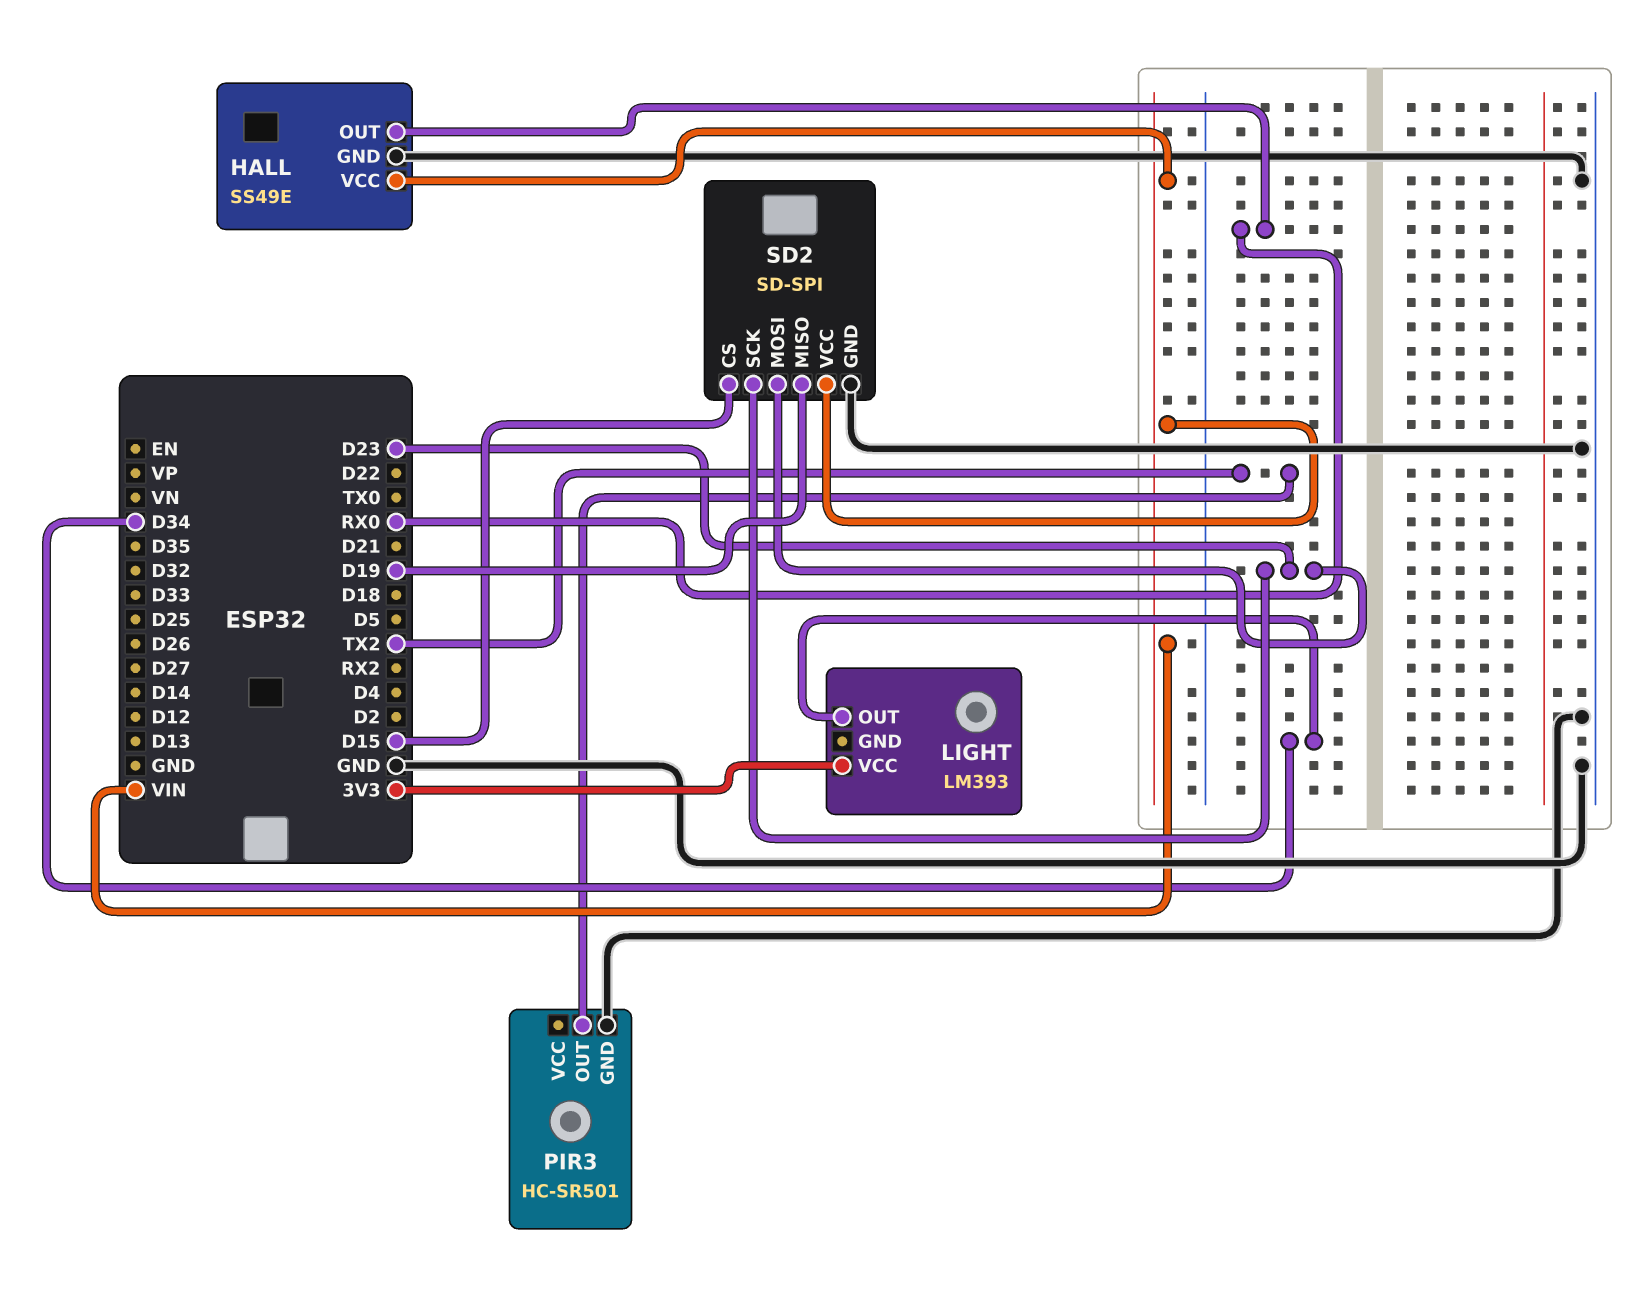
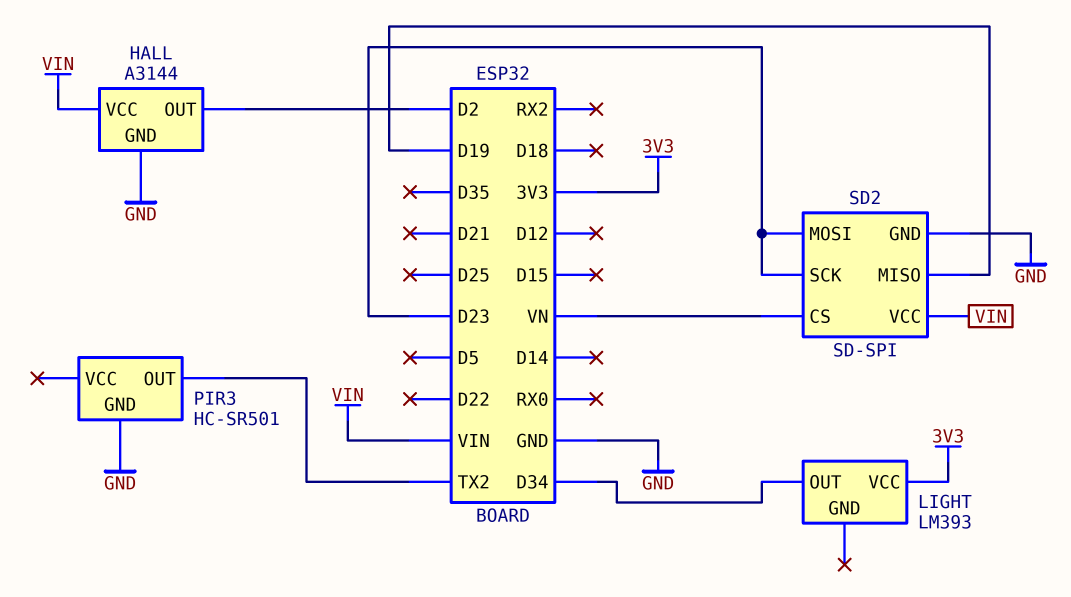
HALL: SS49E -> A3144
HALL pin OUT: RX0 -> D2
SD2 pin CS: D15 -> VN

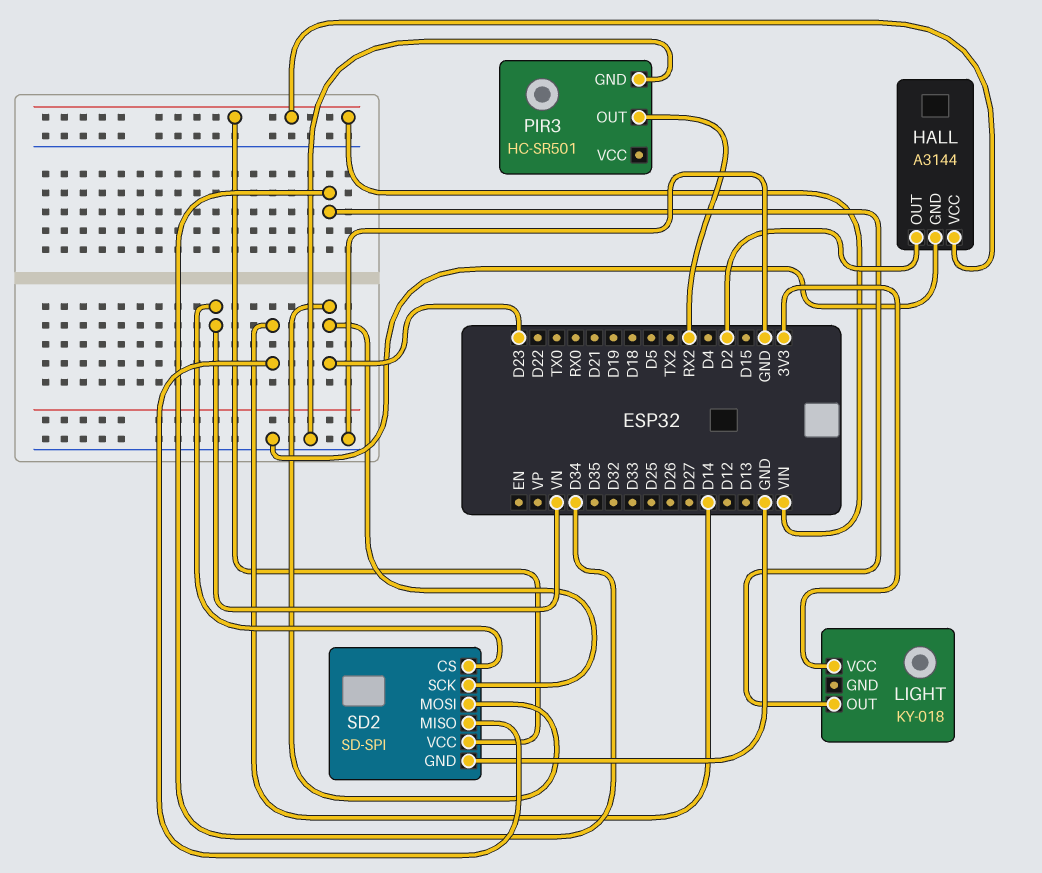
LIGHT: LM393 -> KY-018
PIR3 pin OUT: TX2 -> RX2
SD2 pin MISO: D19 -> D14

